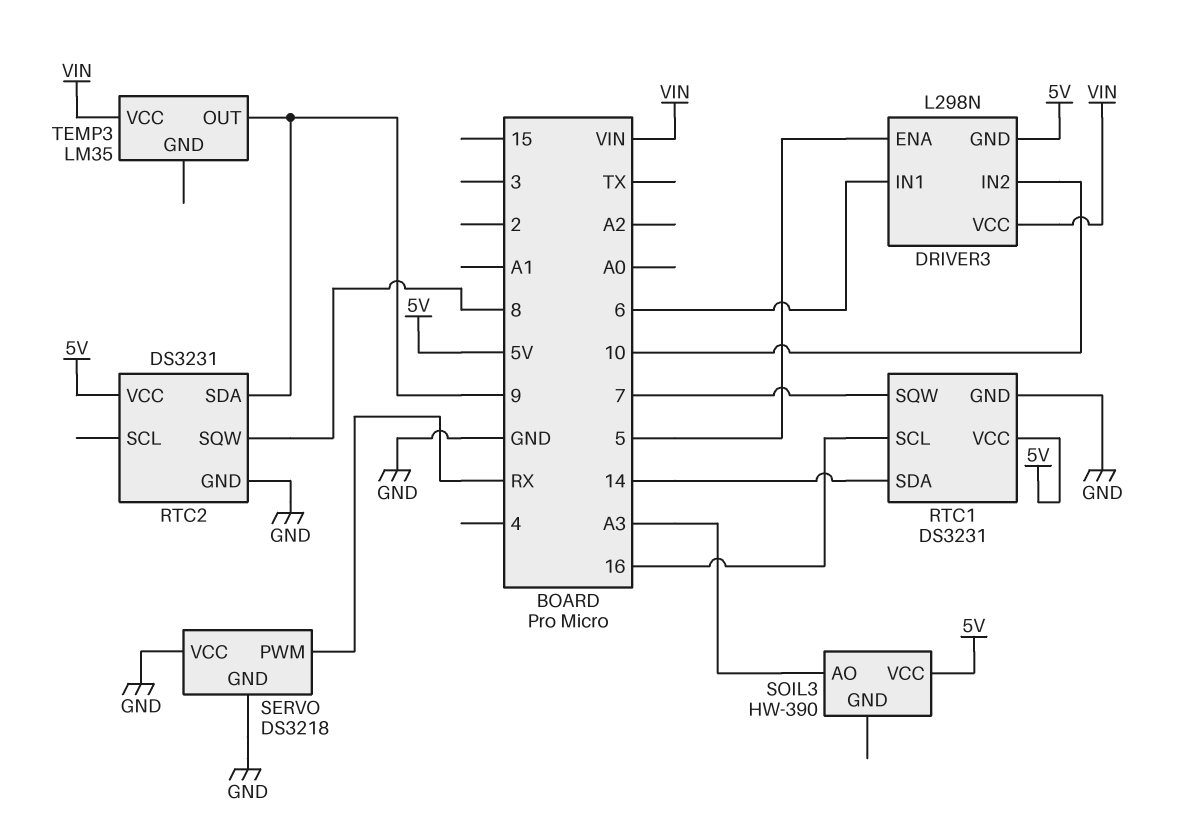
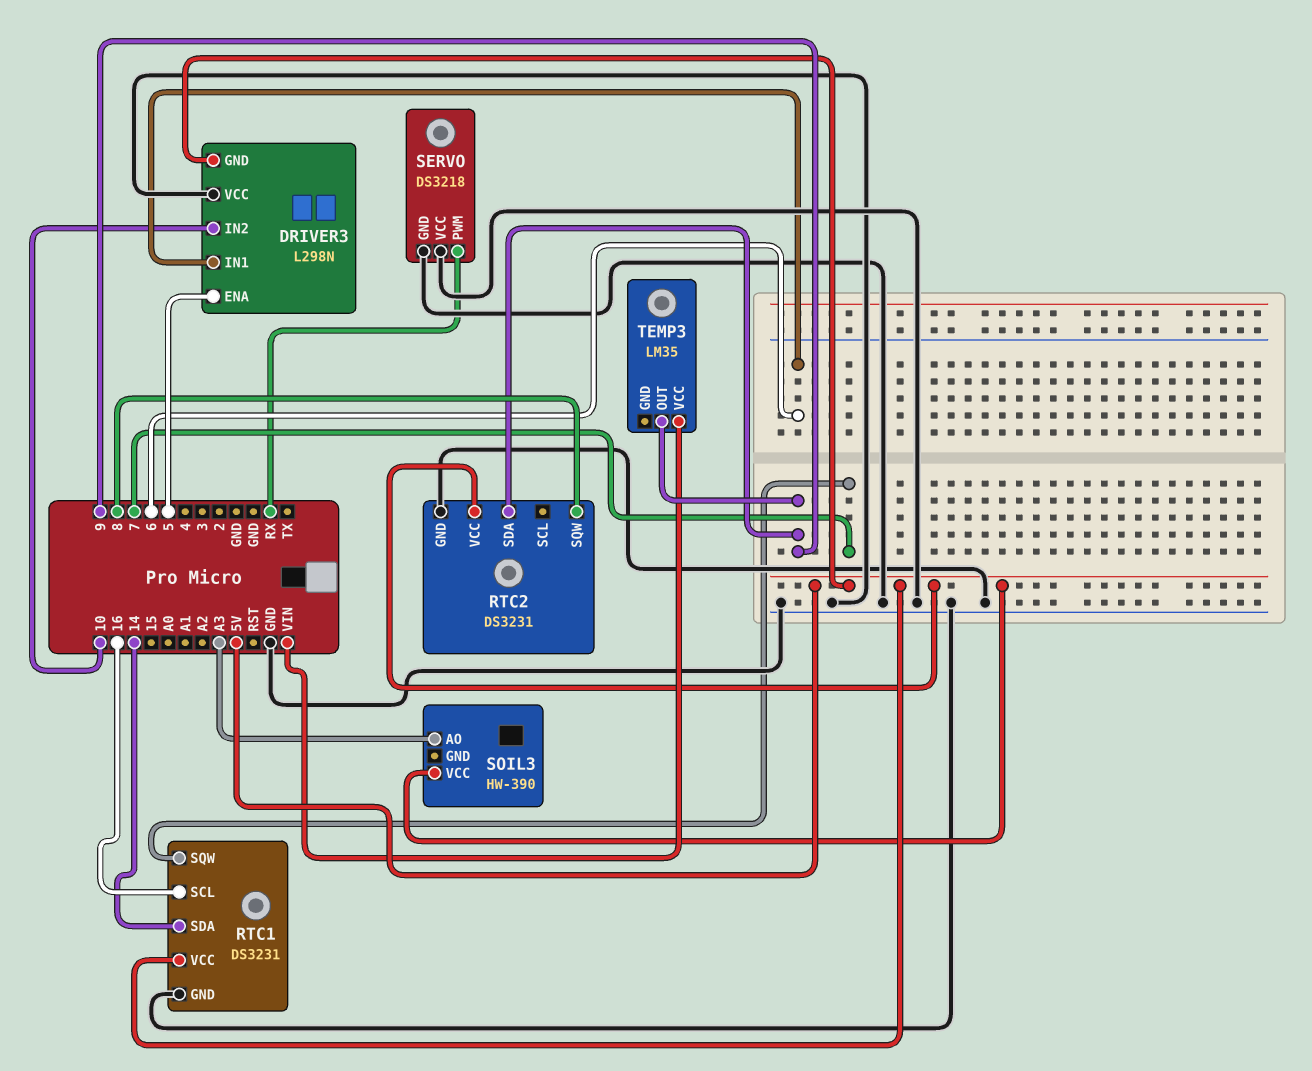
DRIVER3 pin VCC: VIN -> GND

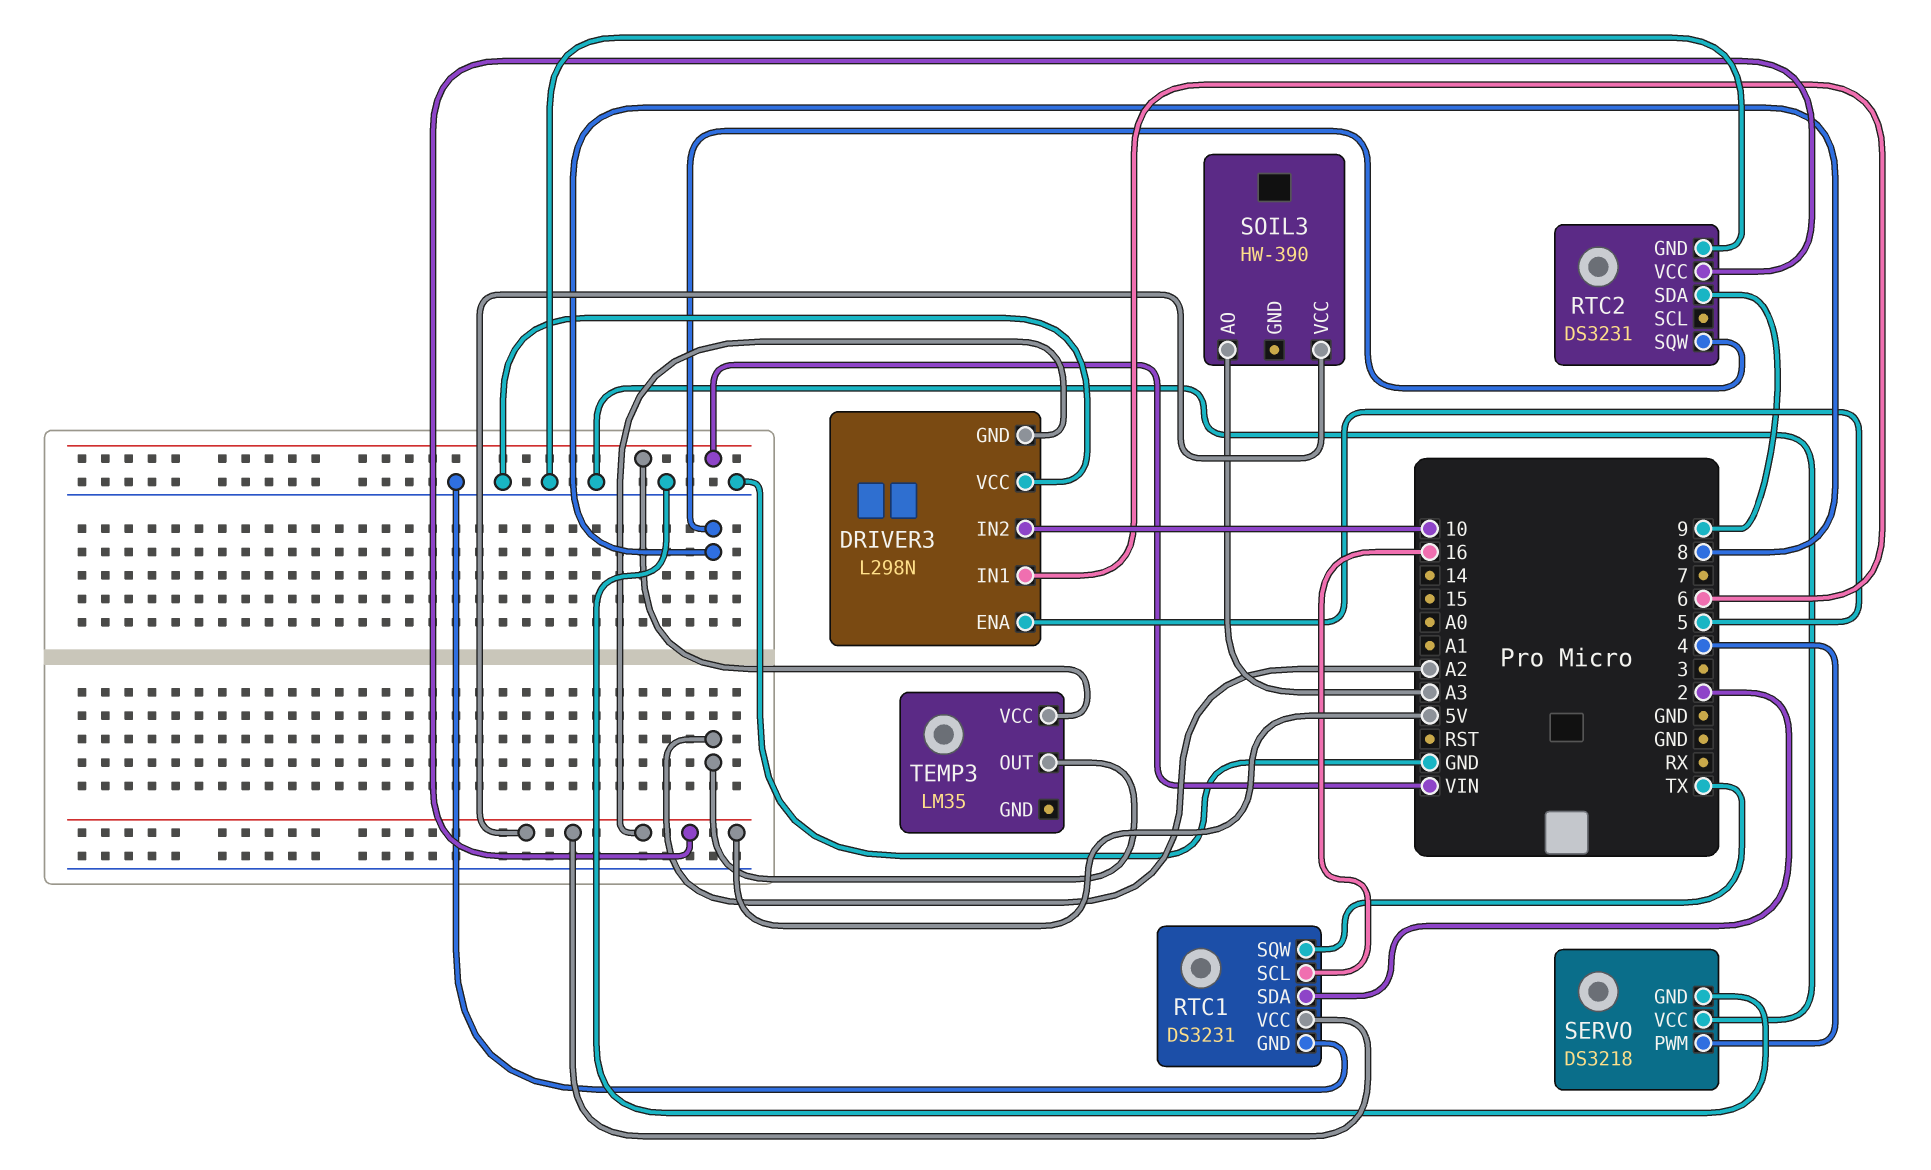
RTC1 pin SDA: 14 -> 2
RTC1 pin SQW: 7 -> TX
SERVO pin PWM: RX -> 4
TEMP3 pin OUT: 9 -> A2

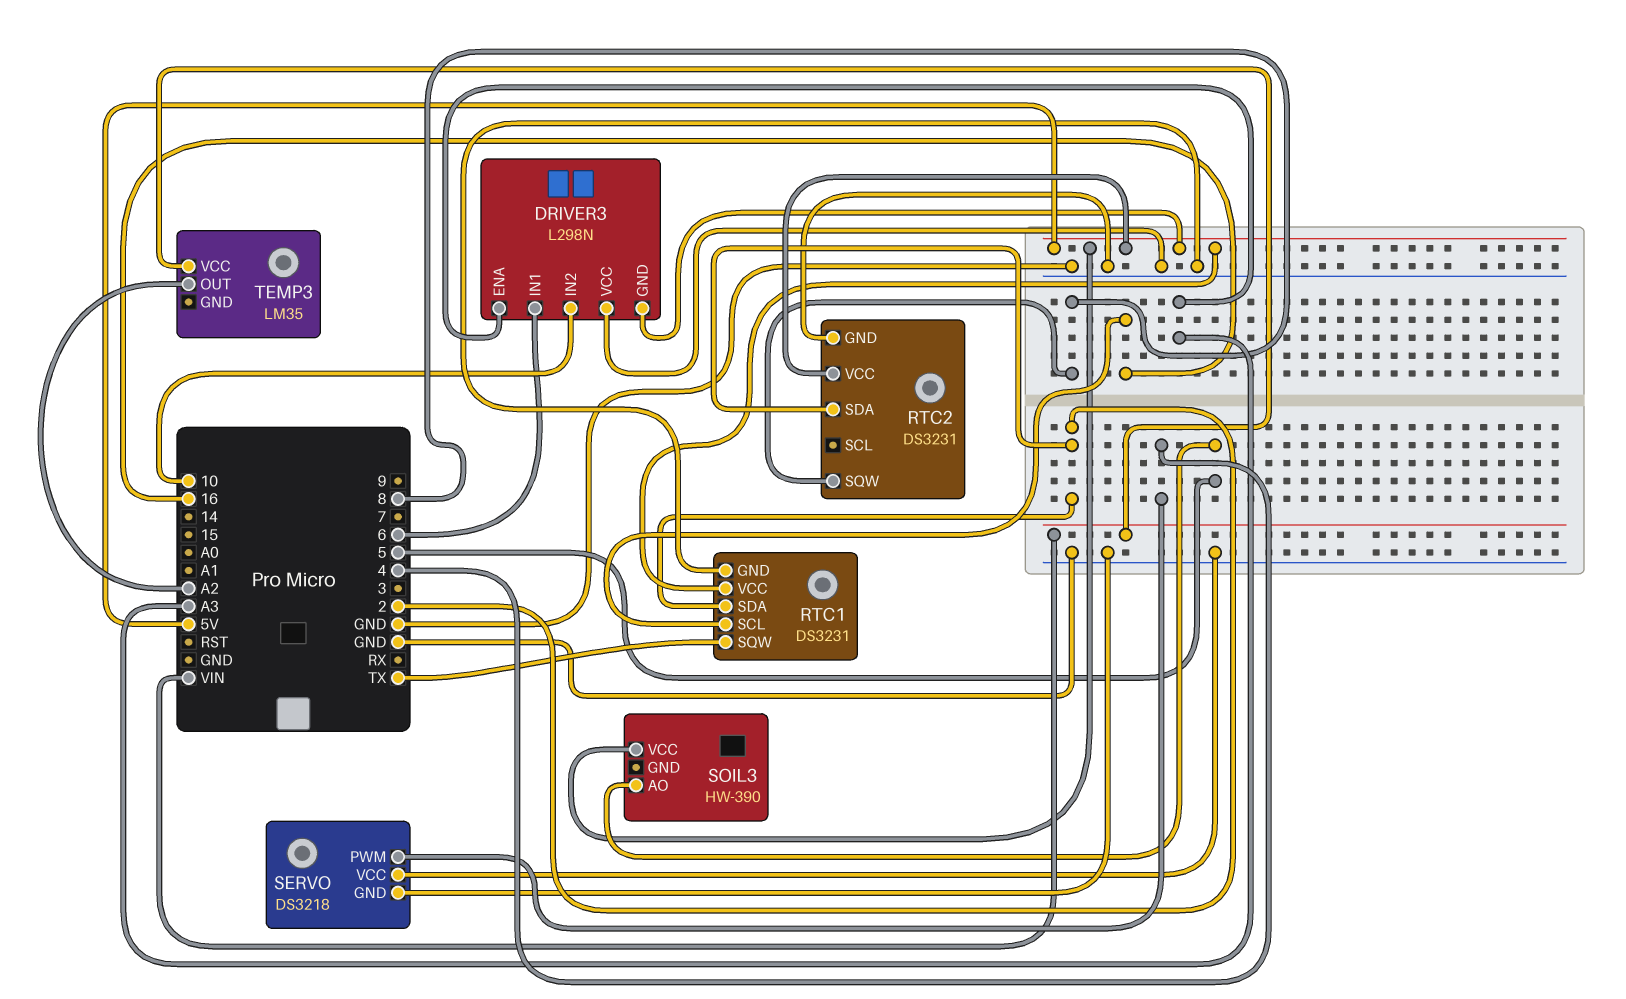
DRIVER3 pin ENA: 5 -> A3
RTC2 pin SDA: 9 -> 2
SOIL3 pin AO: A3 -> 5

